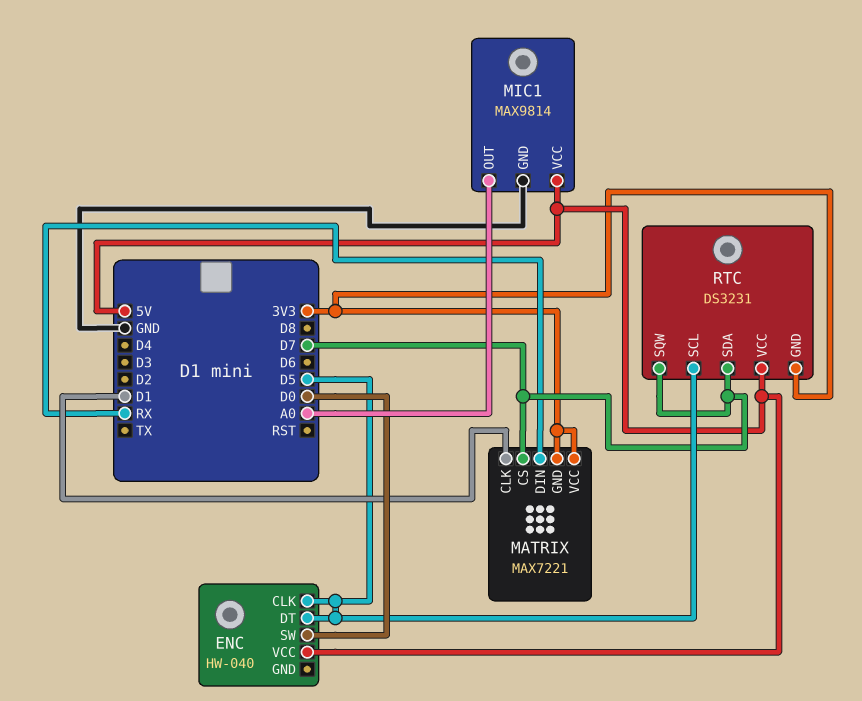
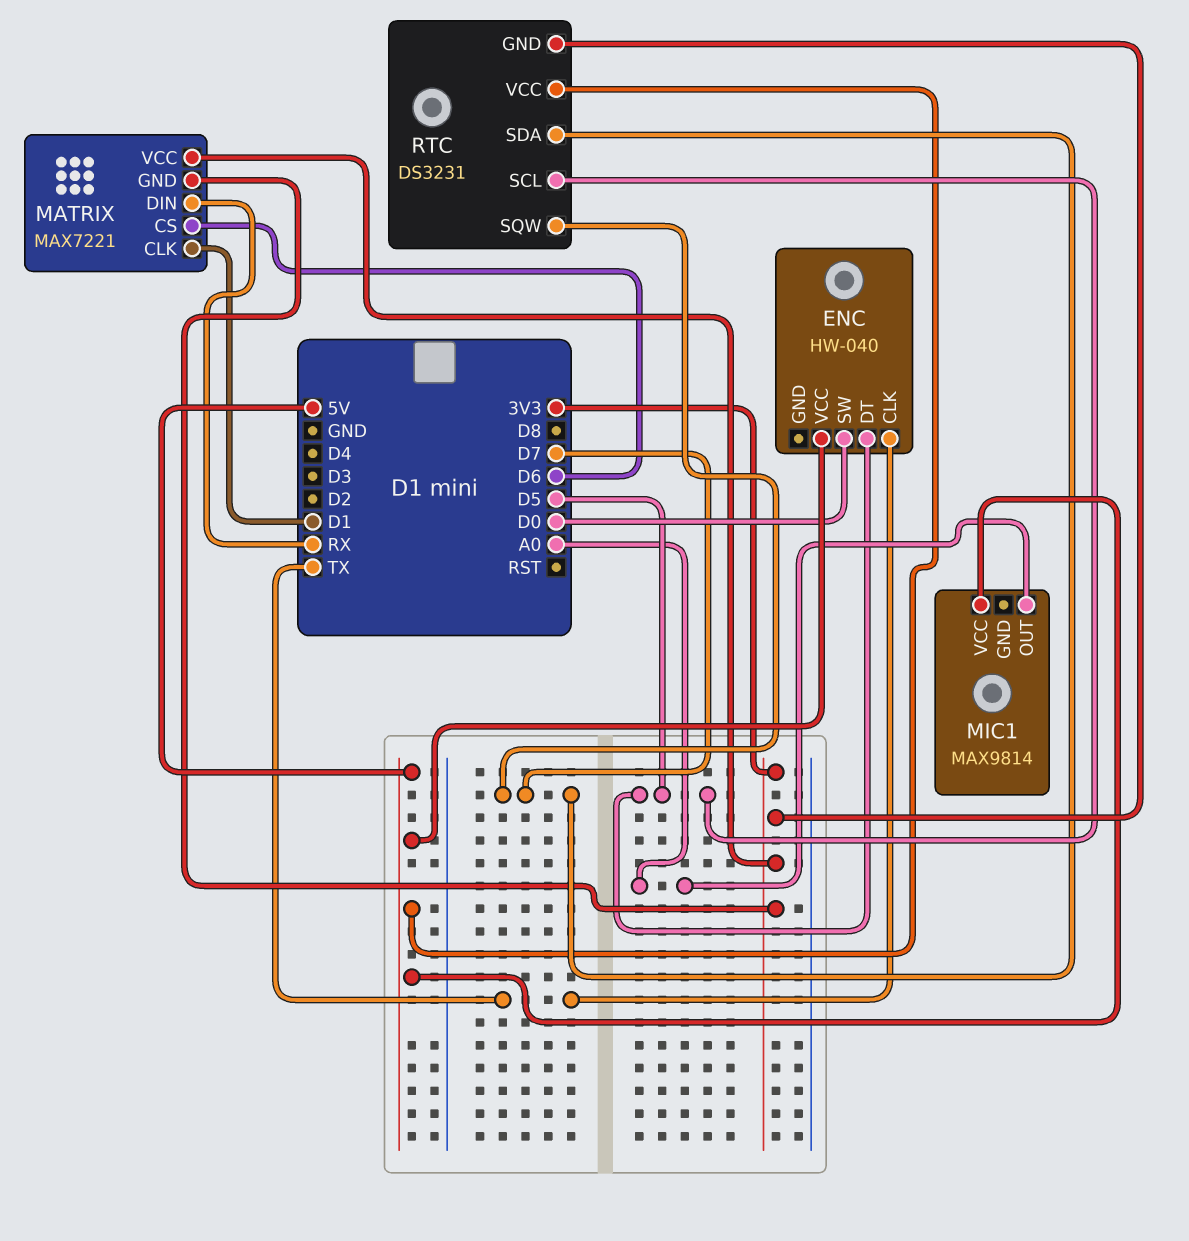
ENC pin CLK: D5 -> TX
MATRIX pin CS: D7 -> D6
MIC1 pin GND: GND -> none

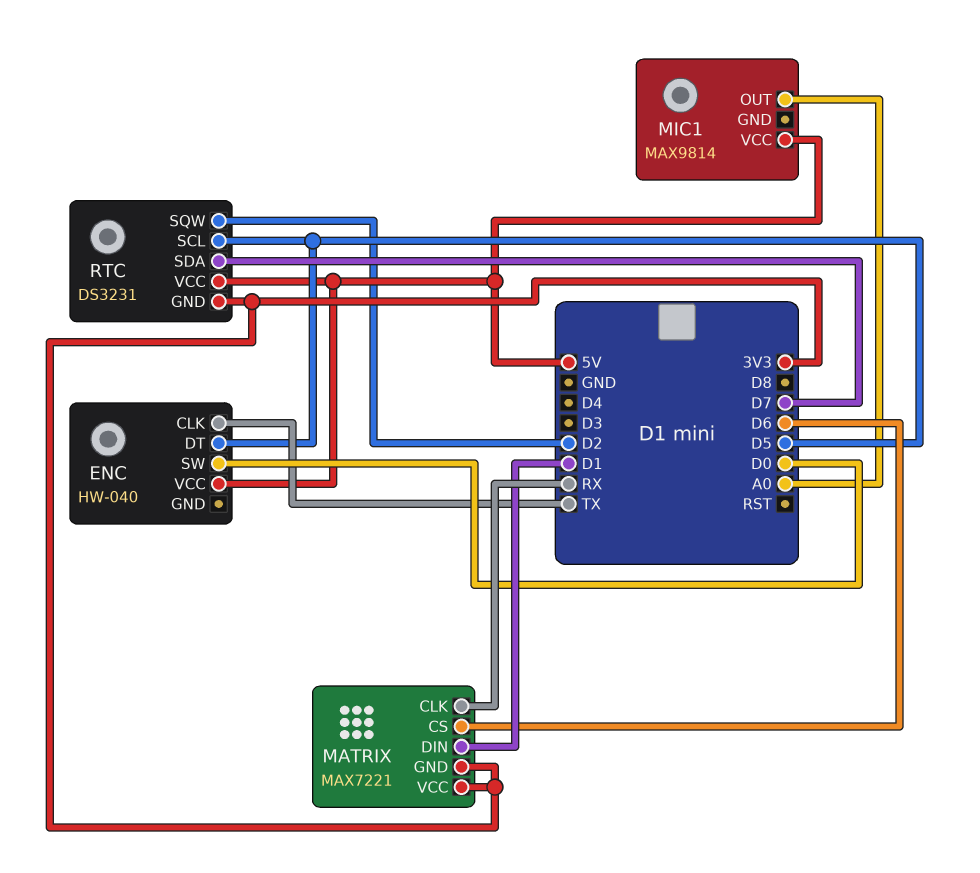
MATRIX pin CLK: D1 -> RX
MATRIX pin DIN: RX -> D1
RTC pin SQW: D7 -> D2

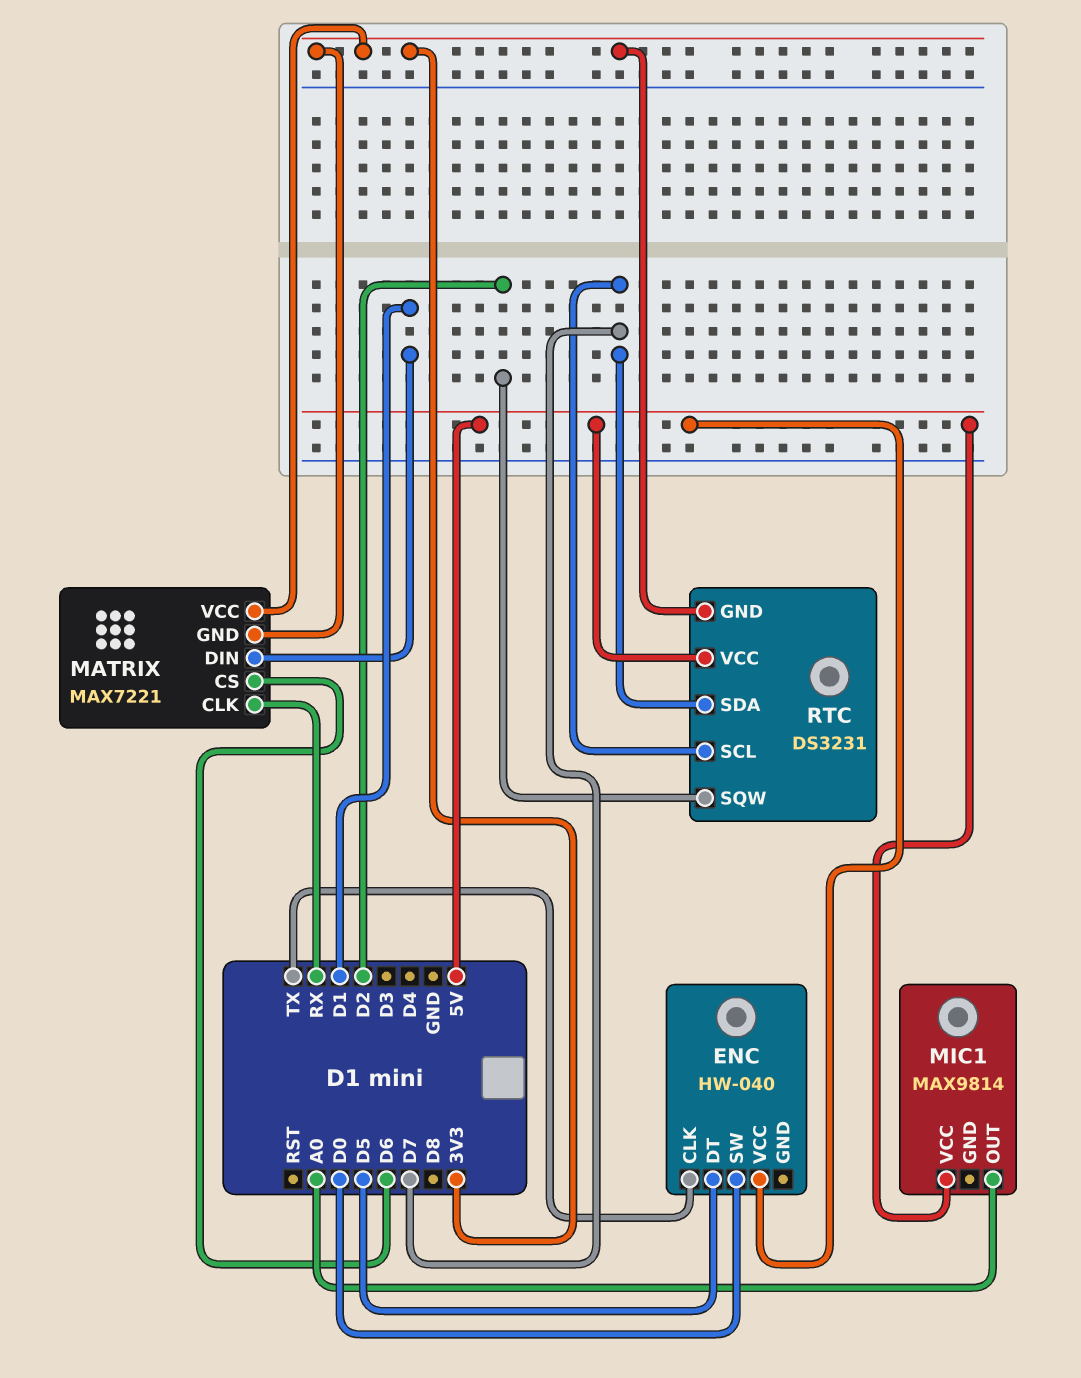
RTC pin SCL: D5 -> D7

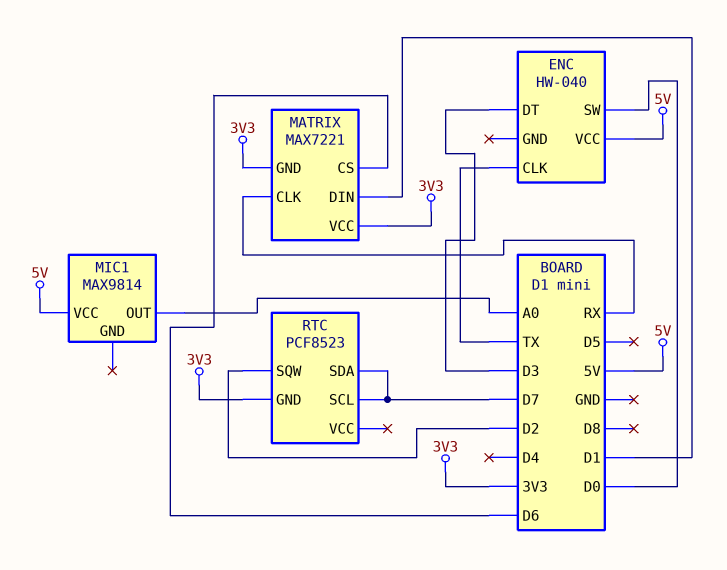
ENC pin DT: D5 -> D3
RTC: DS3231 -> PCF8523
RTC pin VCC: 5V -> none

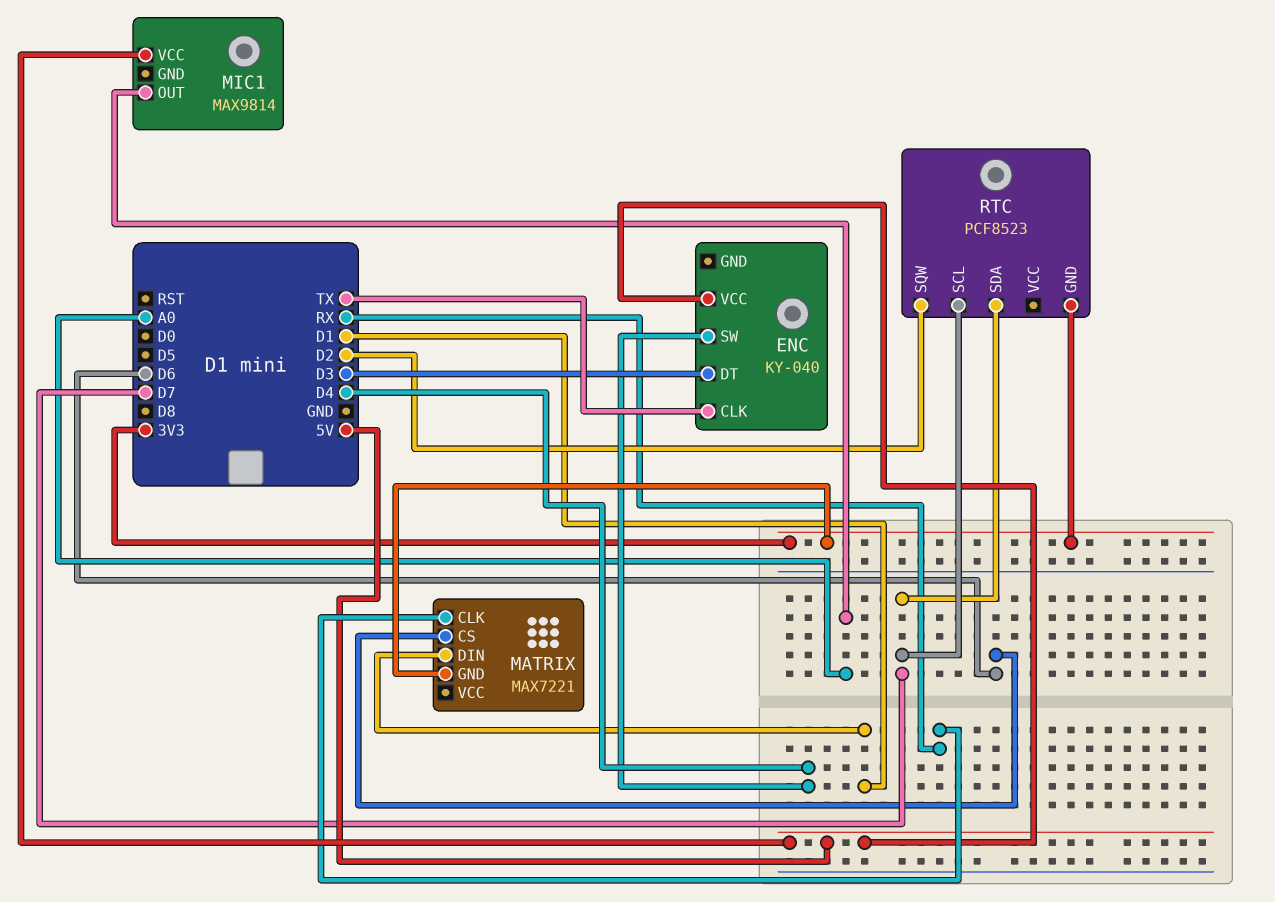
ENC: HW-040 -> KY-040
ENC pin SW: D0 -> D4
MATRIX pin VCC: 3V3 -> none

